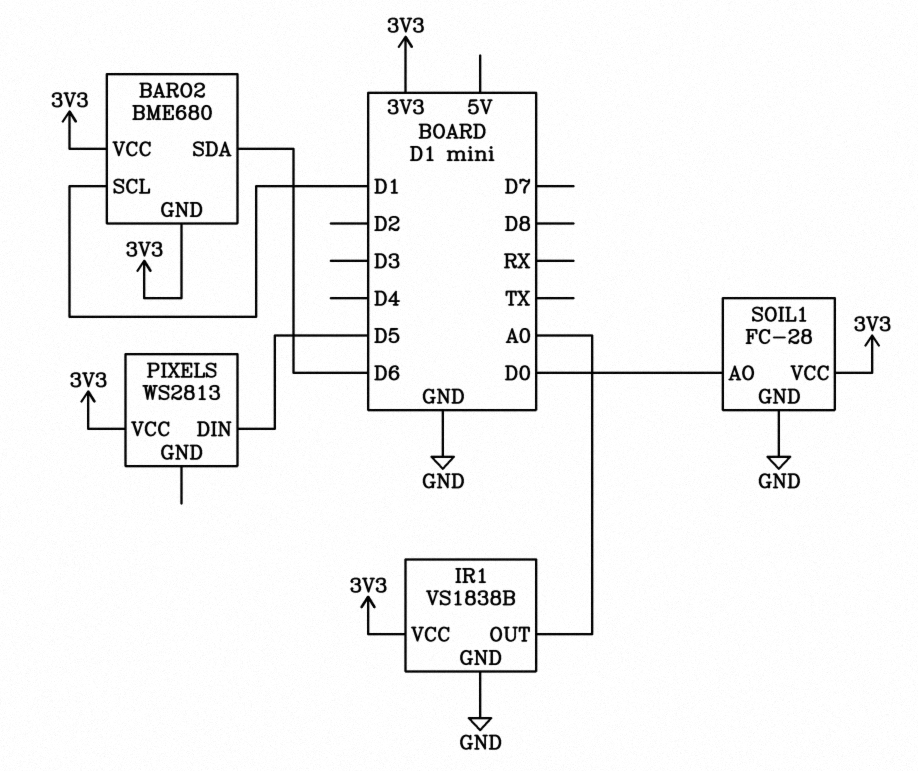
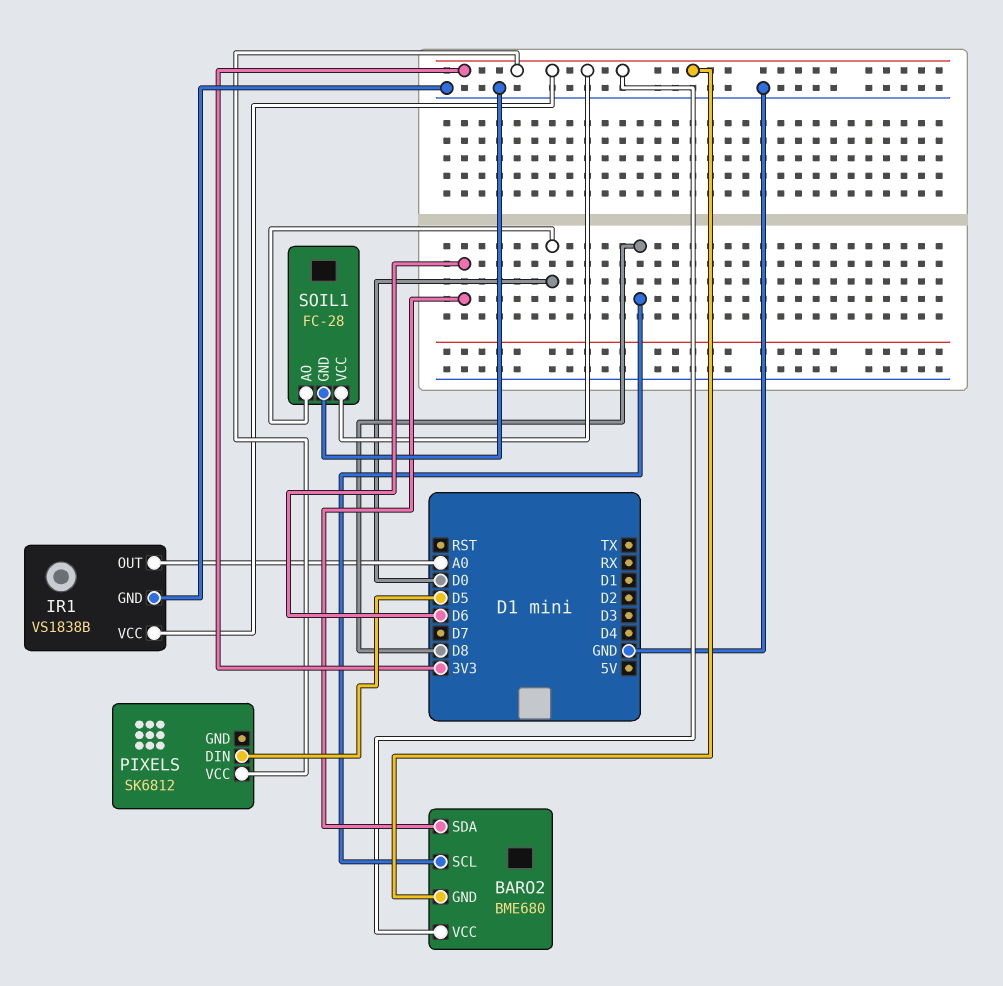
BARO2 pin SCL: D1 -> D8
PIXELS: WS2813 -> SK6812

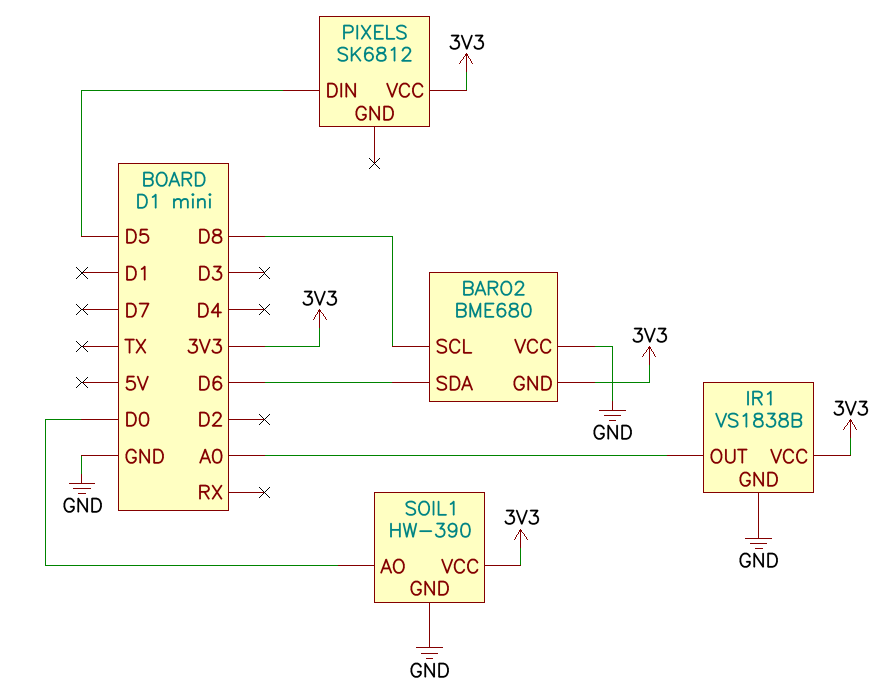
BARO2 pin VCC: 3V3 -> GND
SOIL1: FC-28 -> HW-390

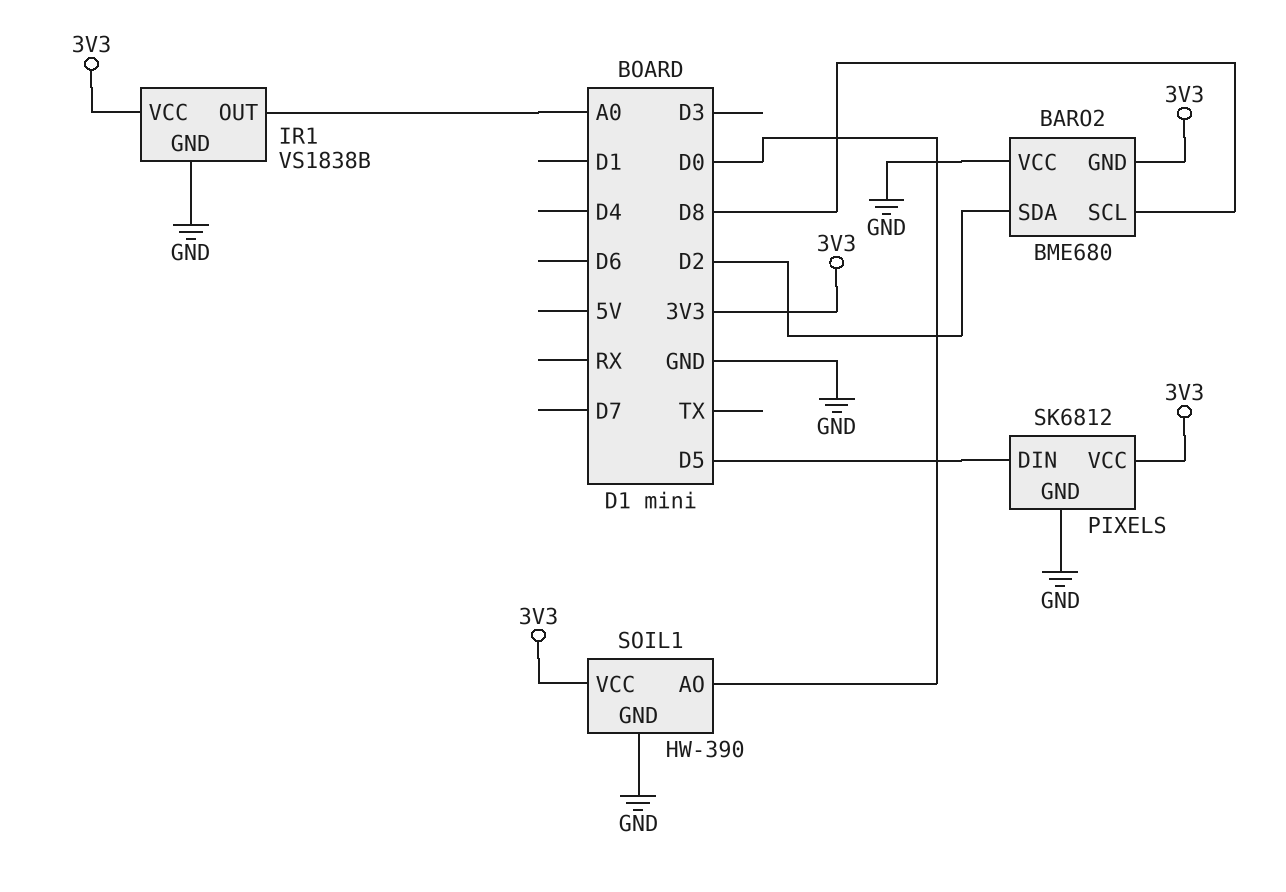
BARO2 pin SDA: D6 -> D2
PIXELS pin GND: none -> GND

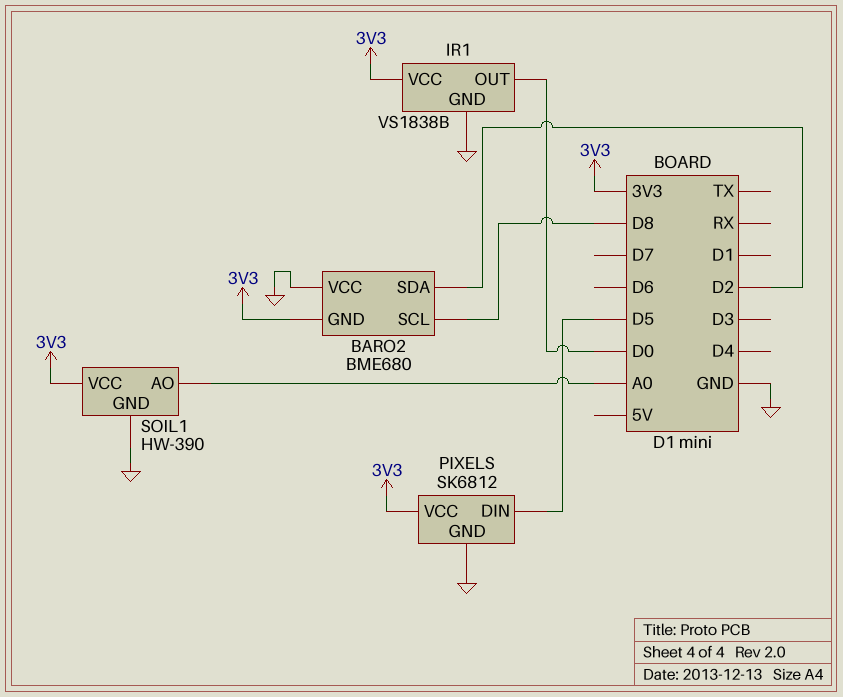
IR1 pin OUT: A0 -> D0
SOIL1 pin AO: D0 -> A0

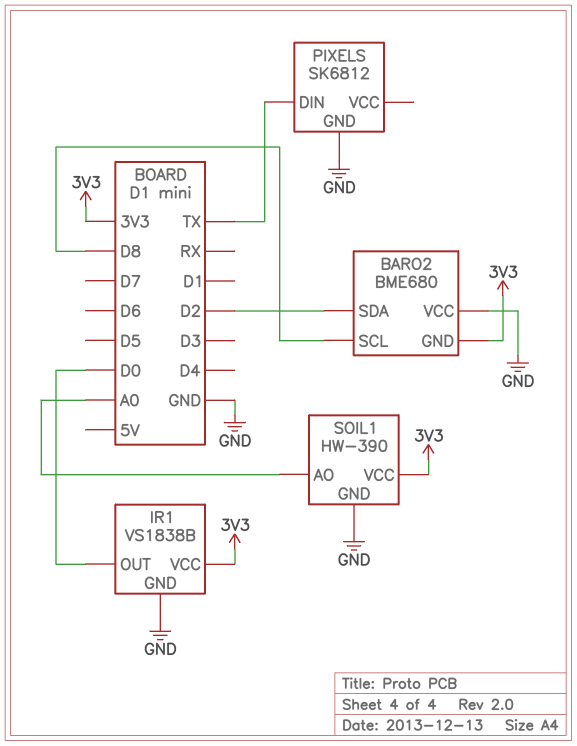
PIXELS pin DIN: D5 -> TX
PIXELS pin VCC: 3V3 -> none

